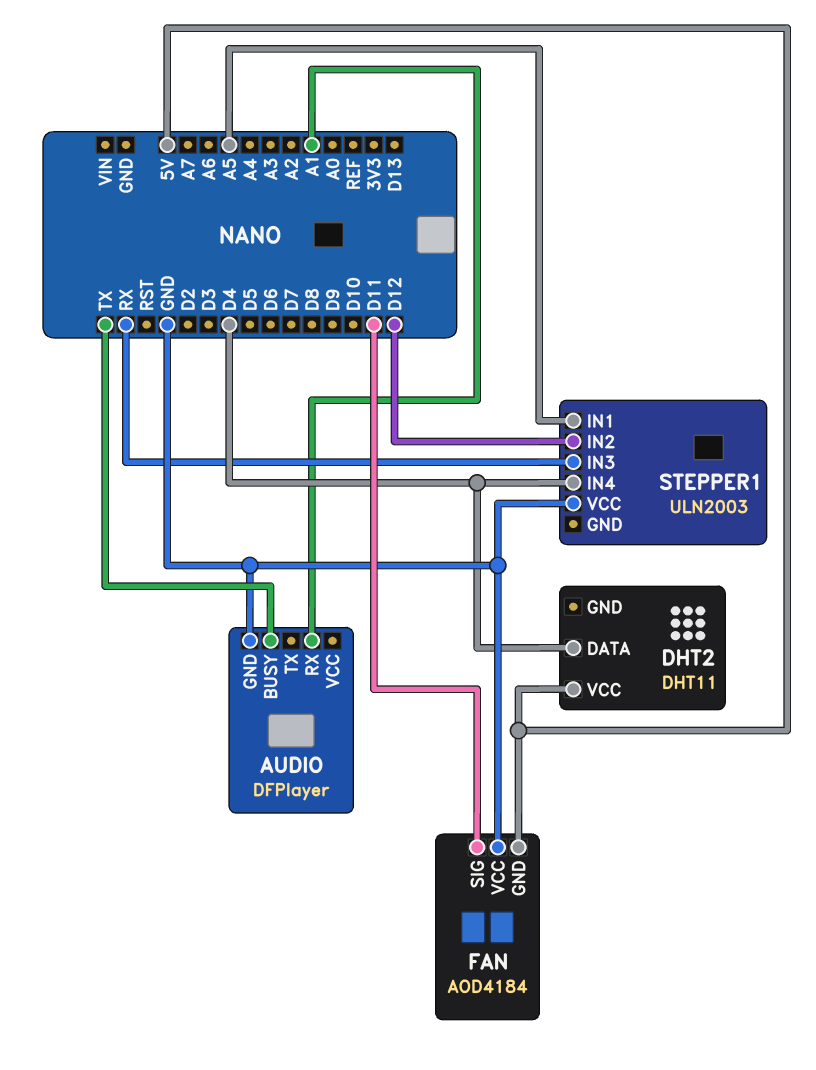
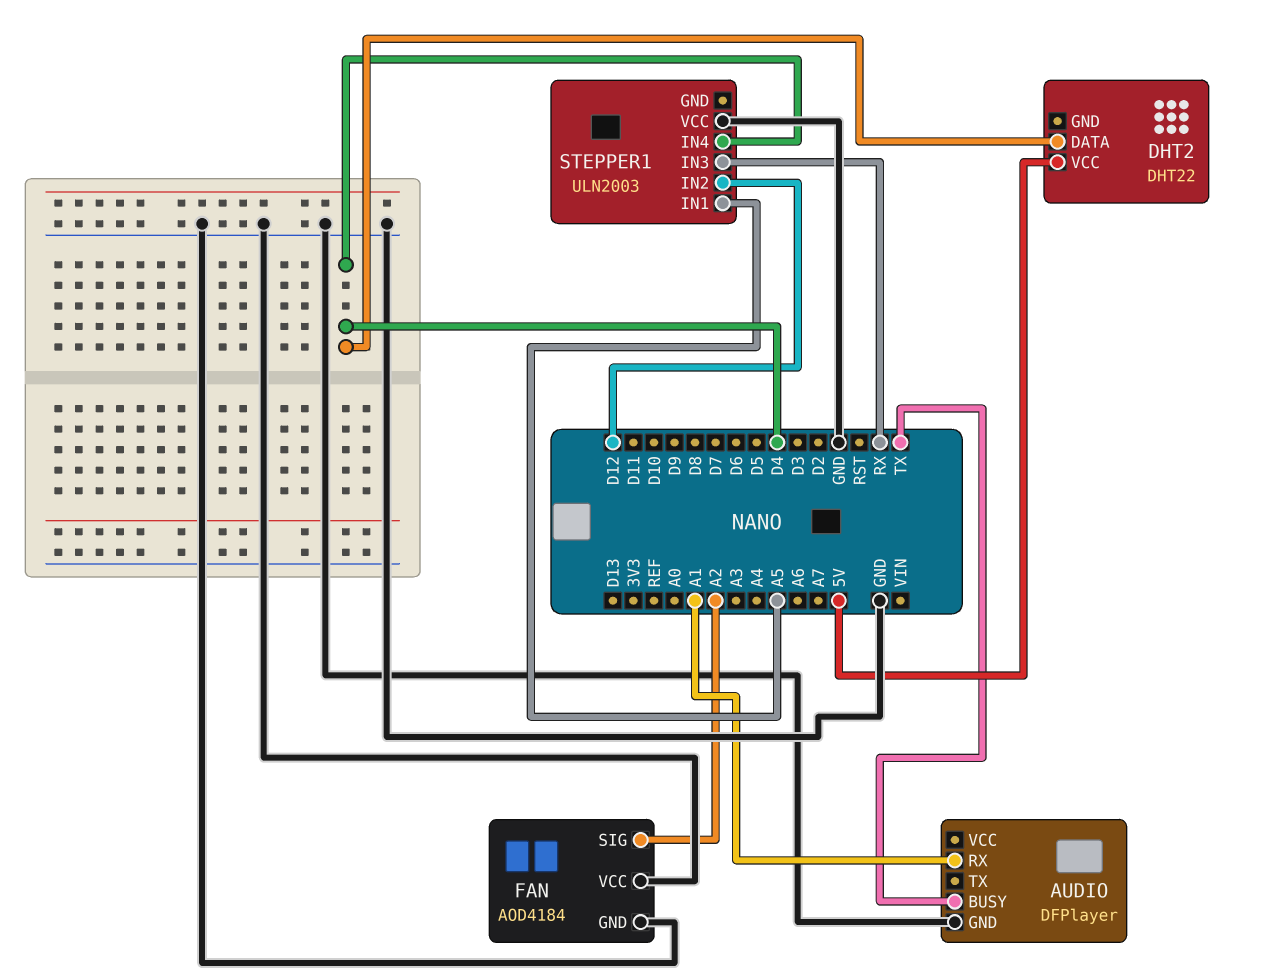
DHT2: DHT11 -> DHT22
FAN pin GND: 5V -> GND
FAN pin SIG: D11 -> A2

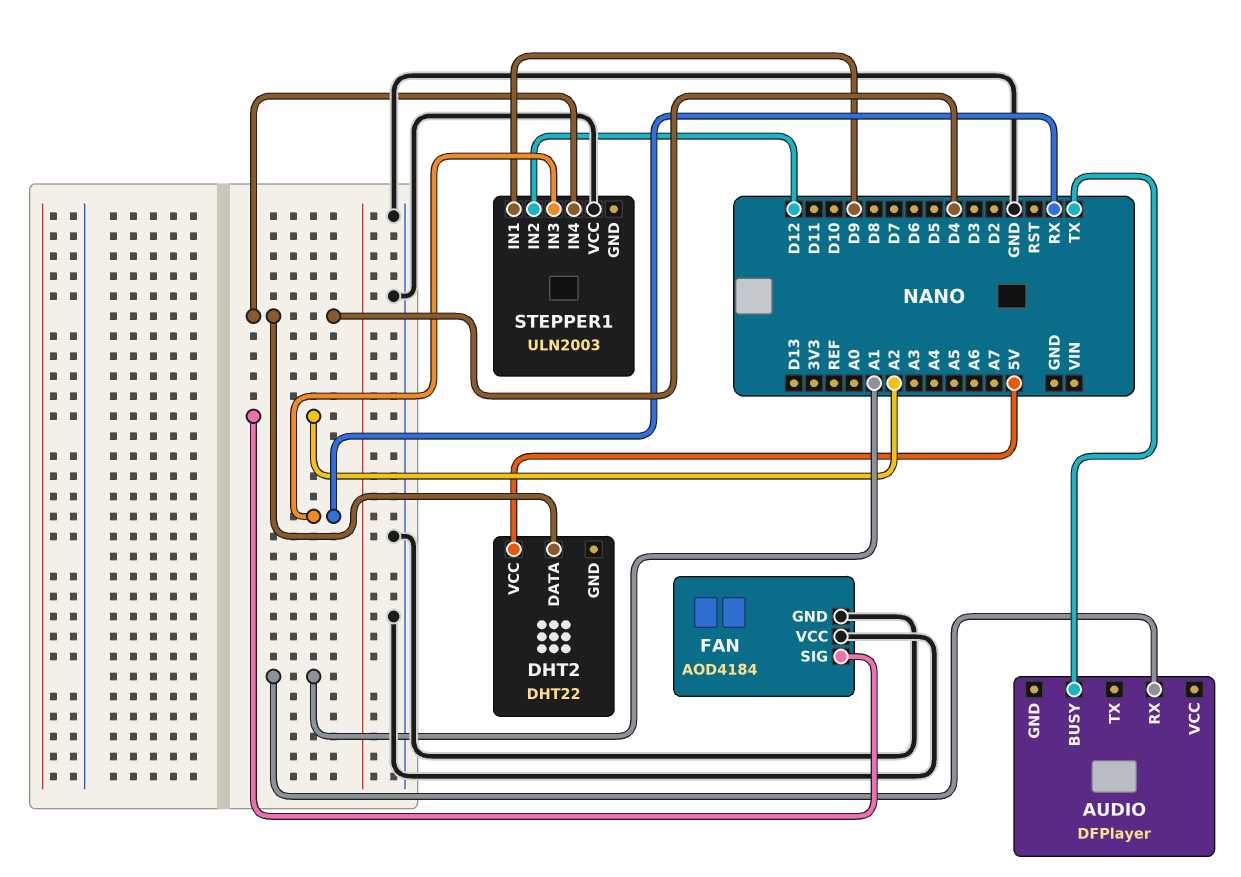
AUDIO pin GND: GND -> none
STEPPER1 pin IN1: A5 -> D9

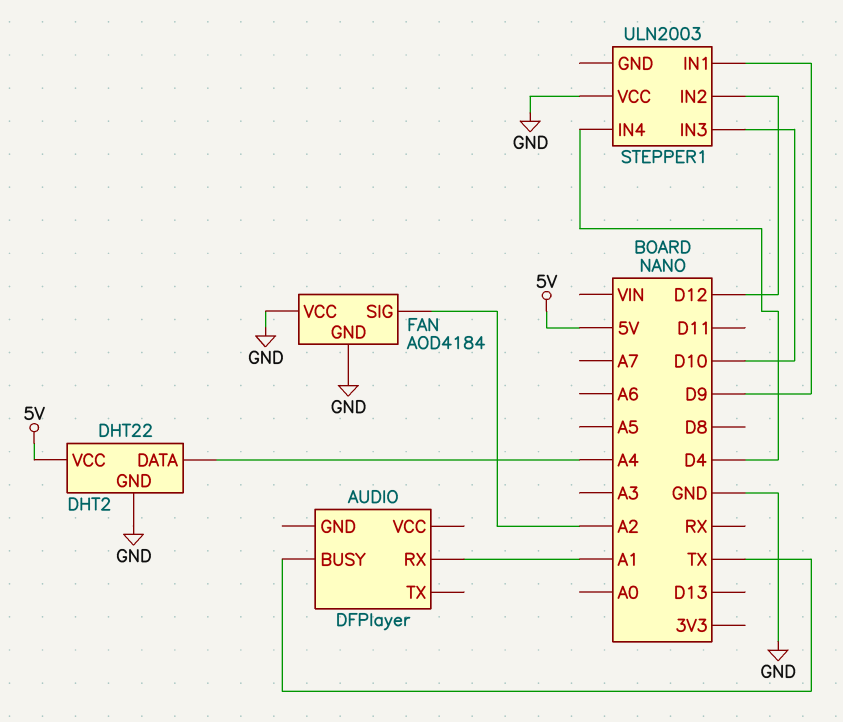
DHT2 pin DATA: D4 -> A4
DHT2 pin GND: none -> GND
STEPPER1 pin IN3: RX -> D10

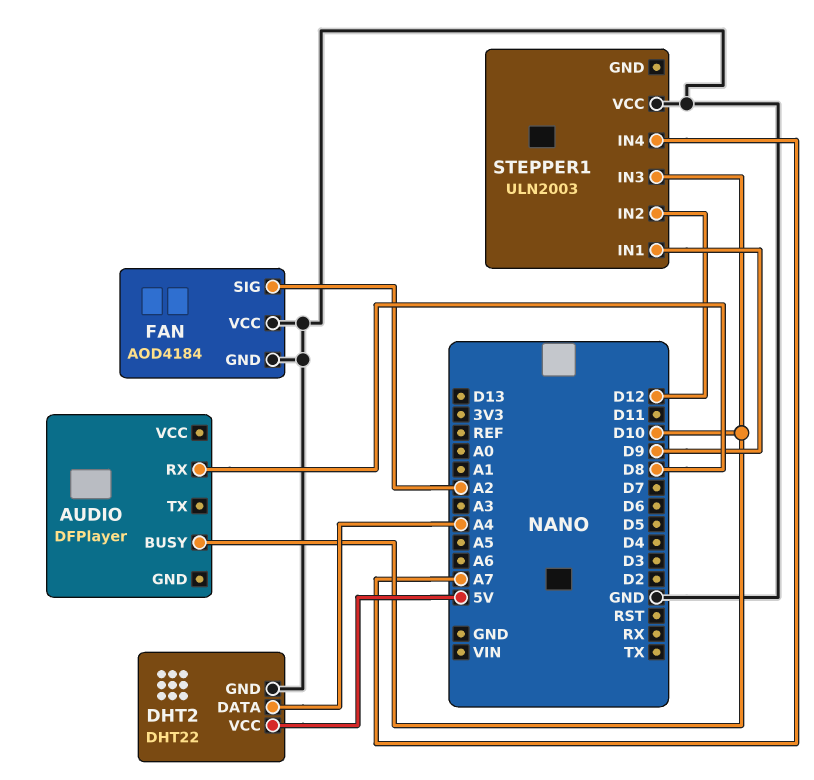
AUDIO pin BUSY: TX -> D10
AUDIO pin RX: A1 -> D8
STEPPER1 pin IN4: D4 -> A7

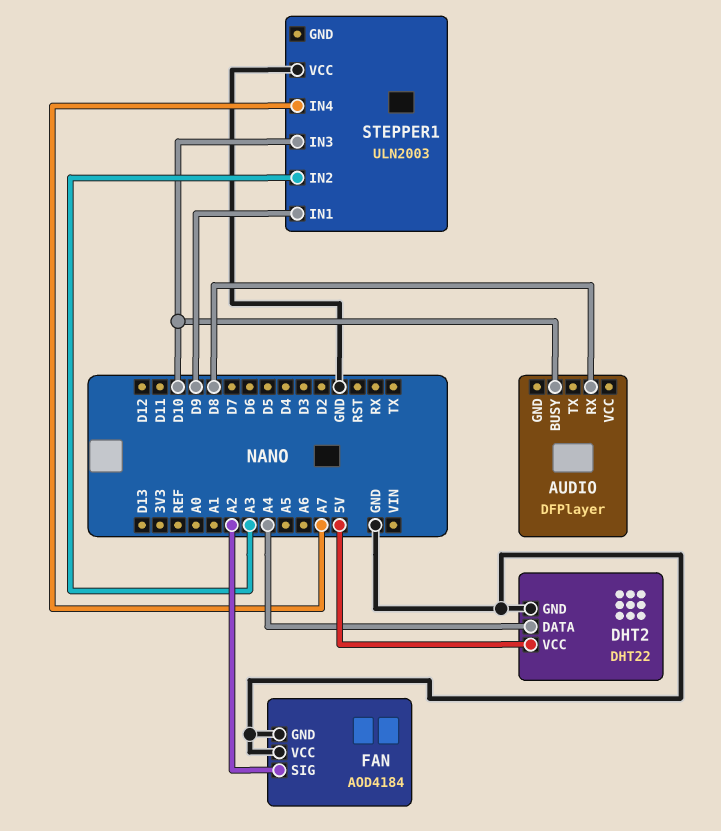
STEPPER1 pin IN2: D12 -> A3

